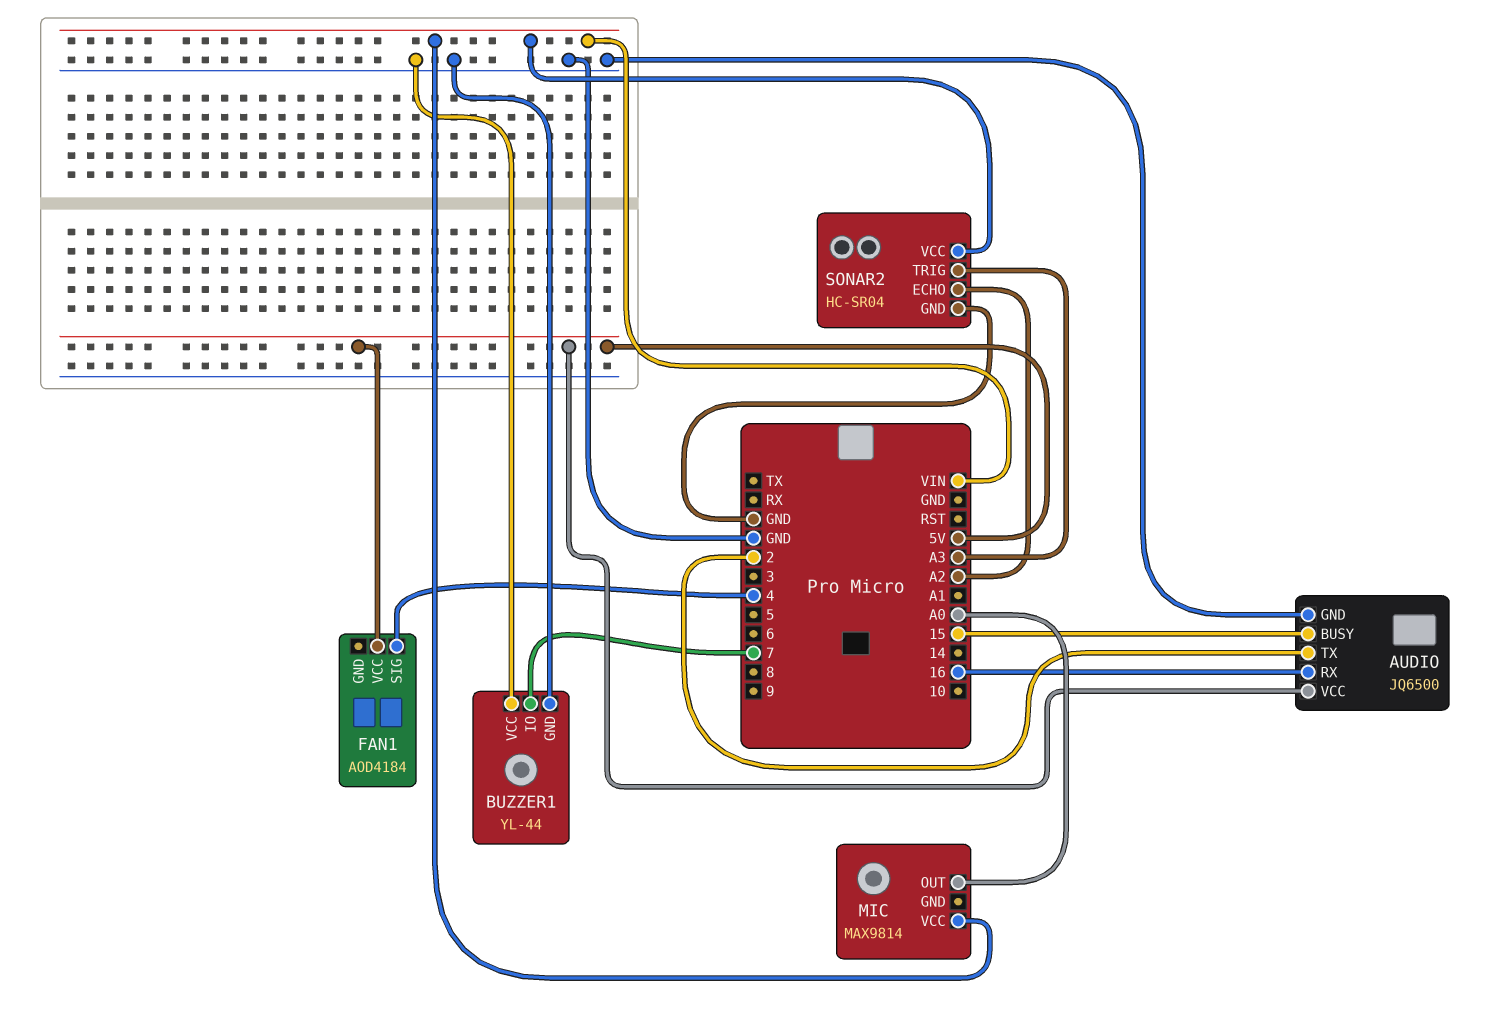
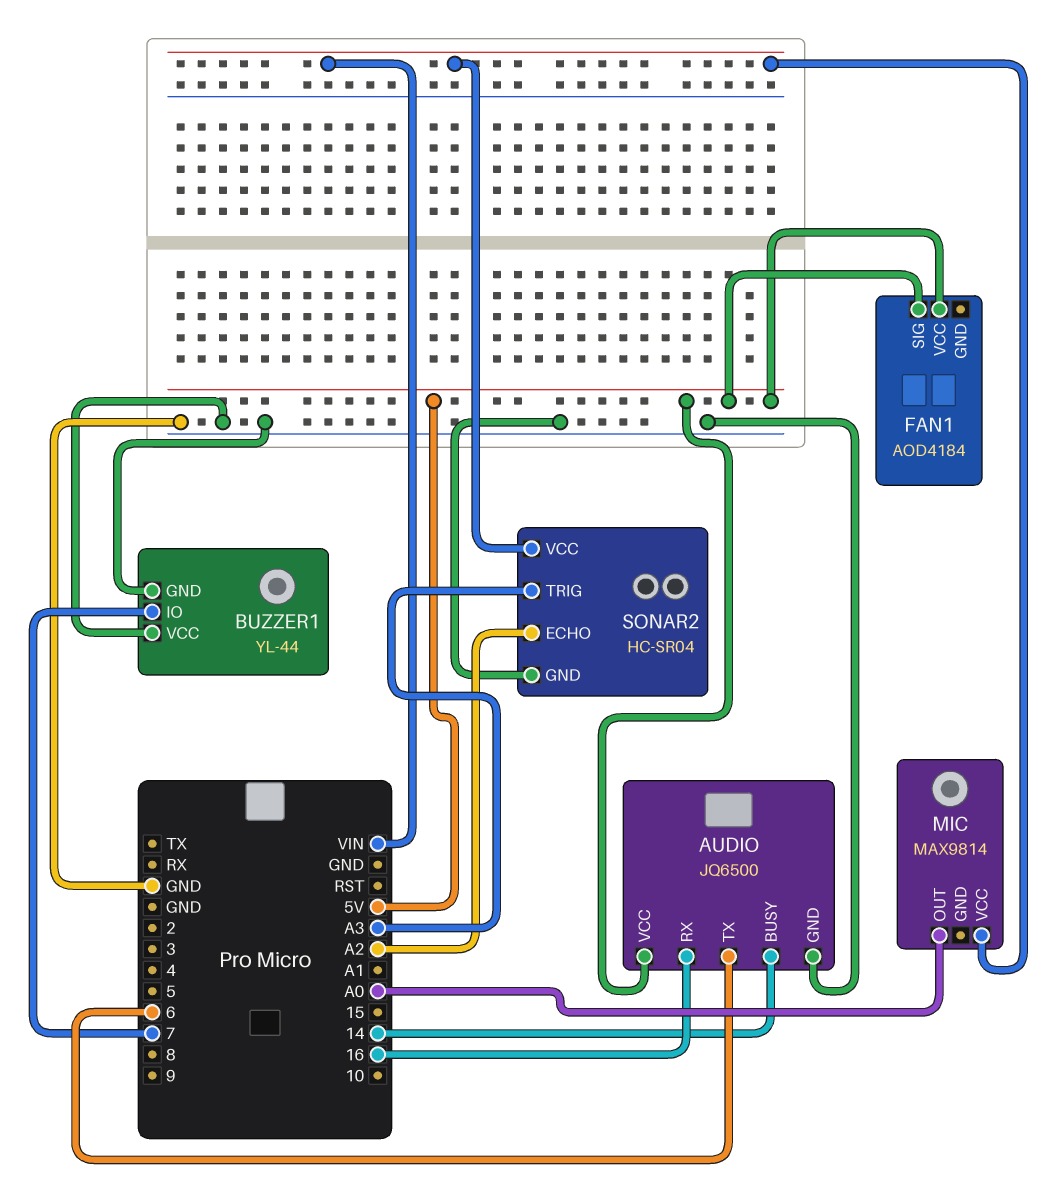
AUDIO pin BUSY: 15 -> 14
AUDIO pin TX: 2 -> 6
FAN1 pin SIG: 4 -> 5V

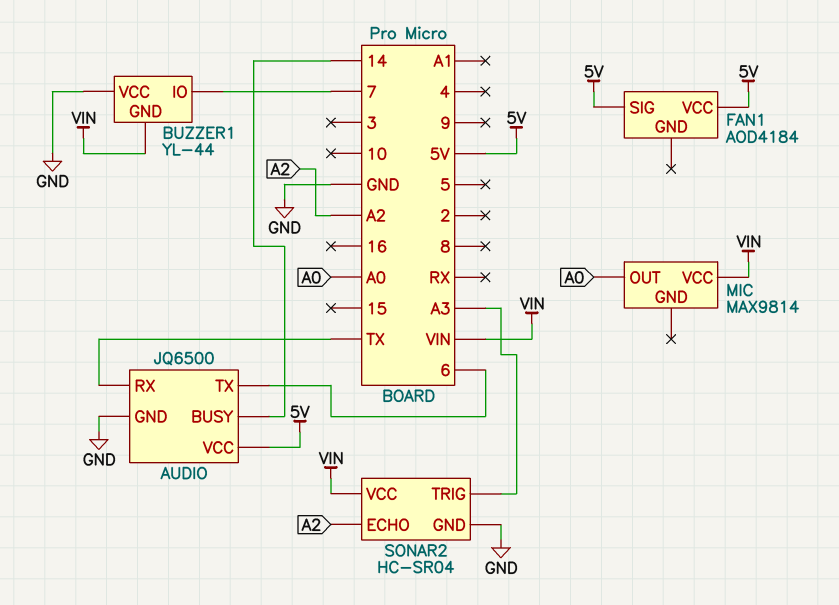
AUDIO pin RX: 16 -> TX
BUZZER1 pin GND: GND -> VIN

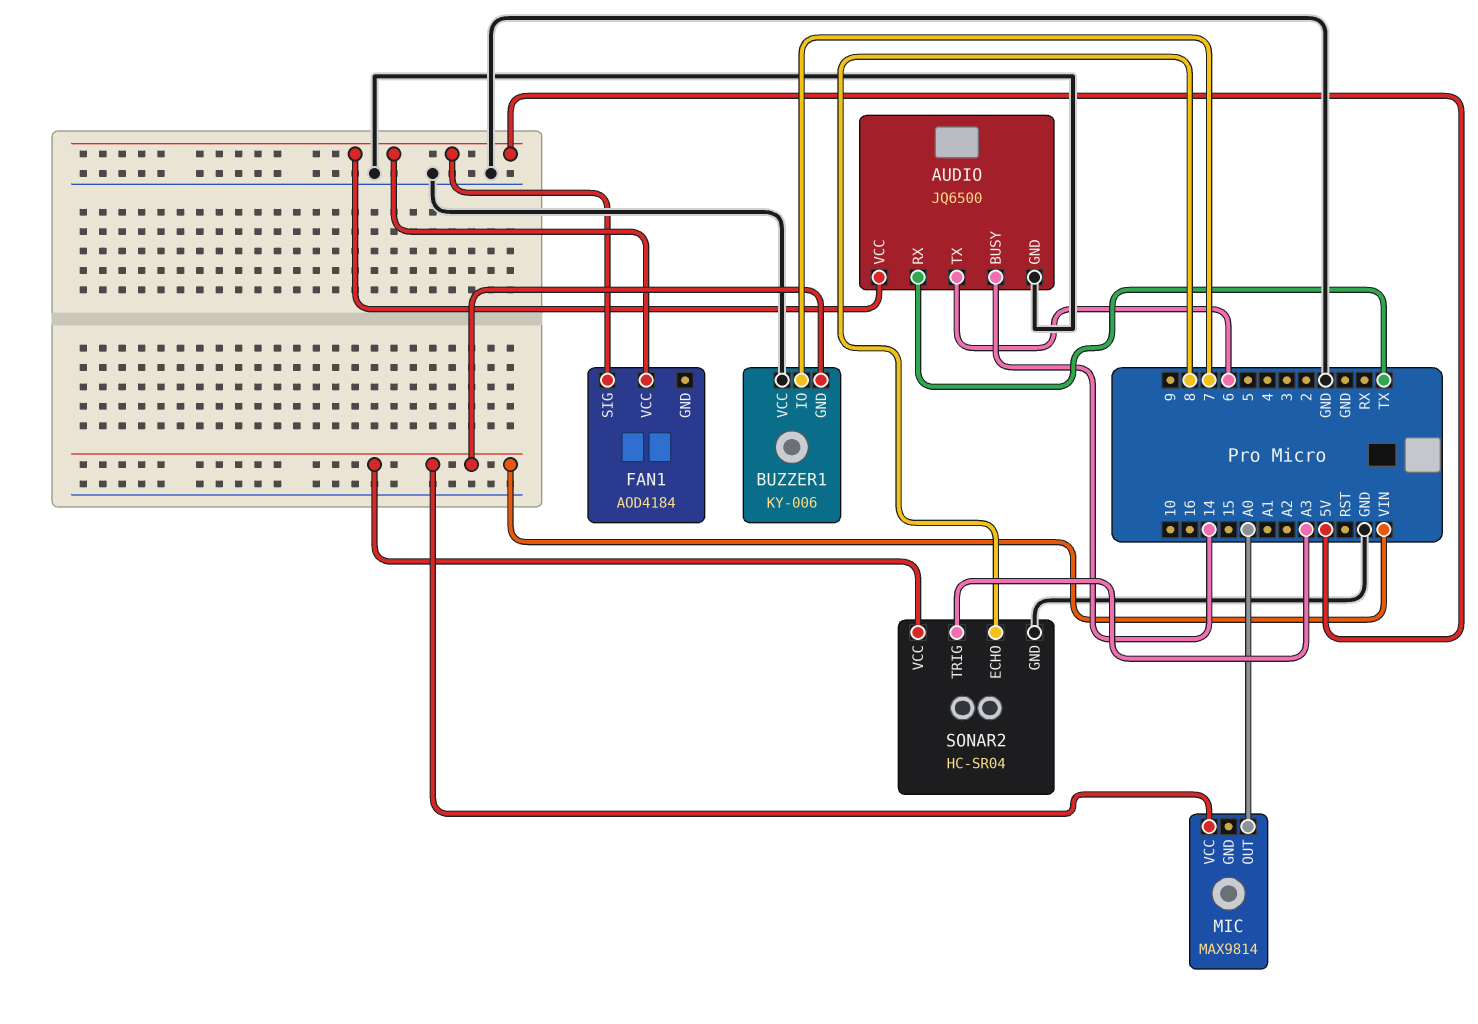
BUZZER1: YL-44 -> KY-006
SONAR2 pin ECHO: A2 -> 8

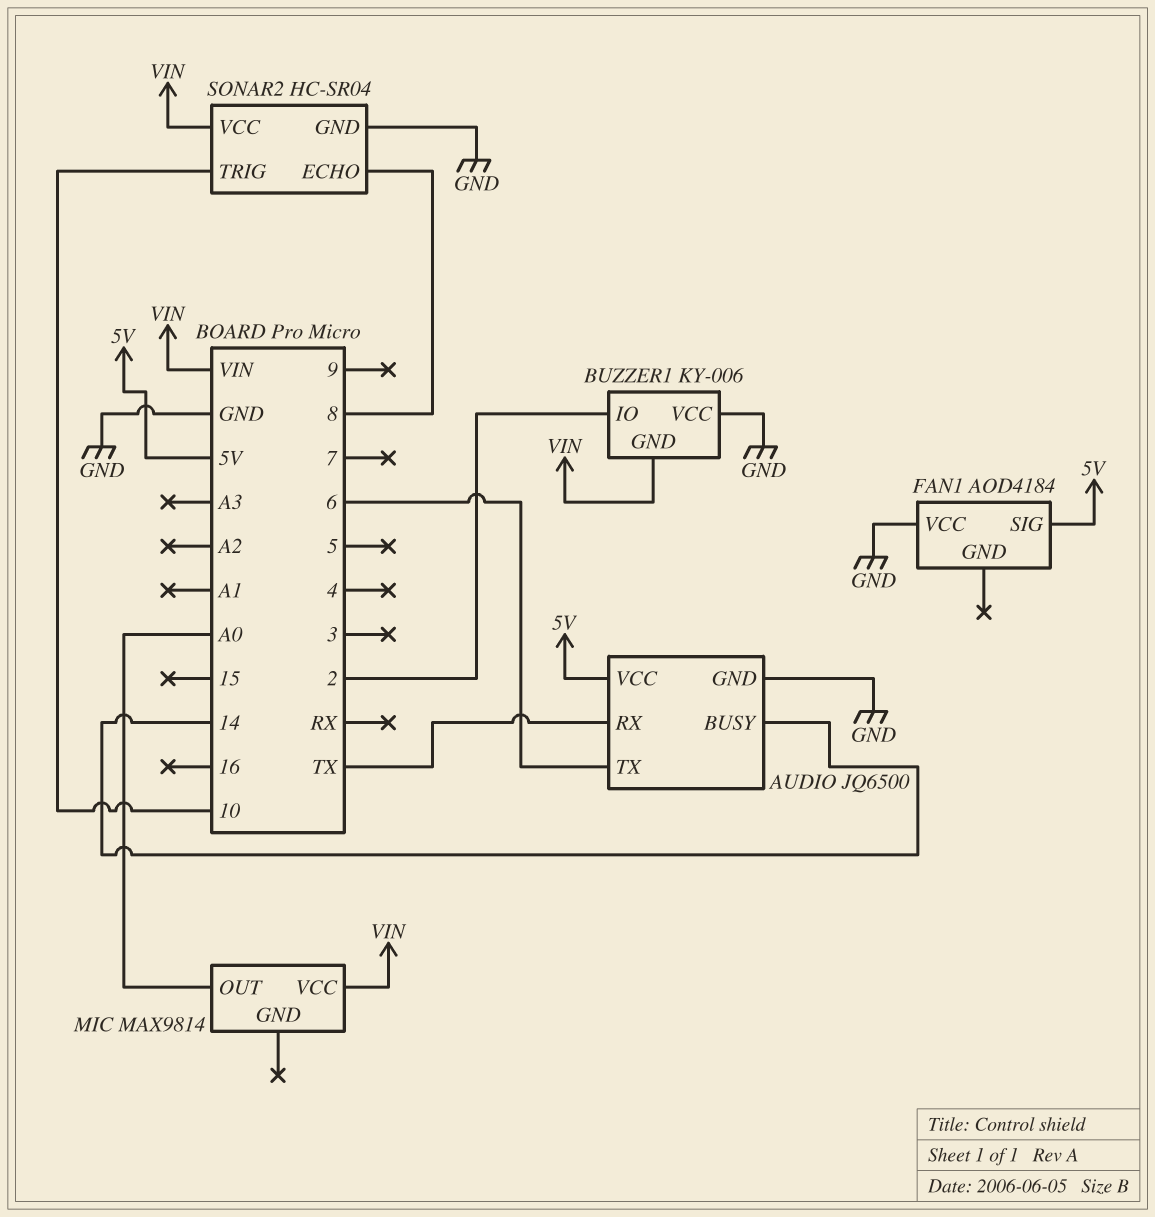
BUZZER1 pin IO: 7 -> 2
FAN1 pin VCC: 5V -> GND
SONAR2 pin TRIG: A3 -> 10

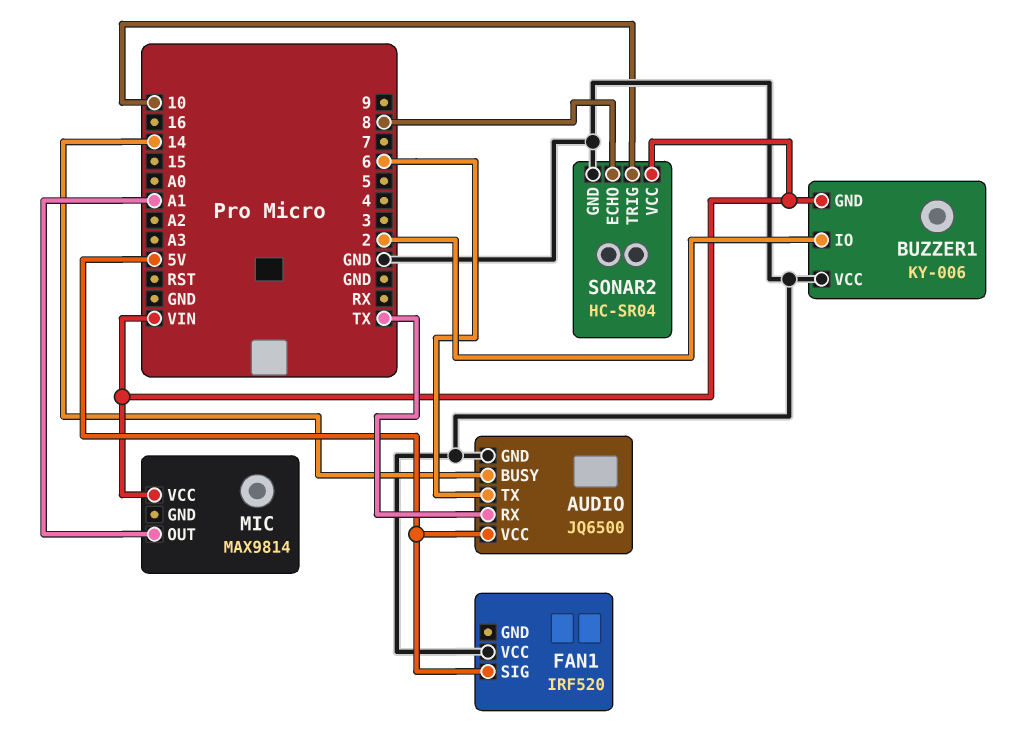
FAN1: AOD4184 -> IRF520
MIC pin OUT: A0 -> A1

